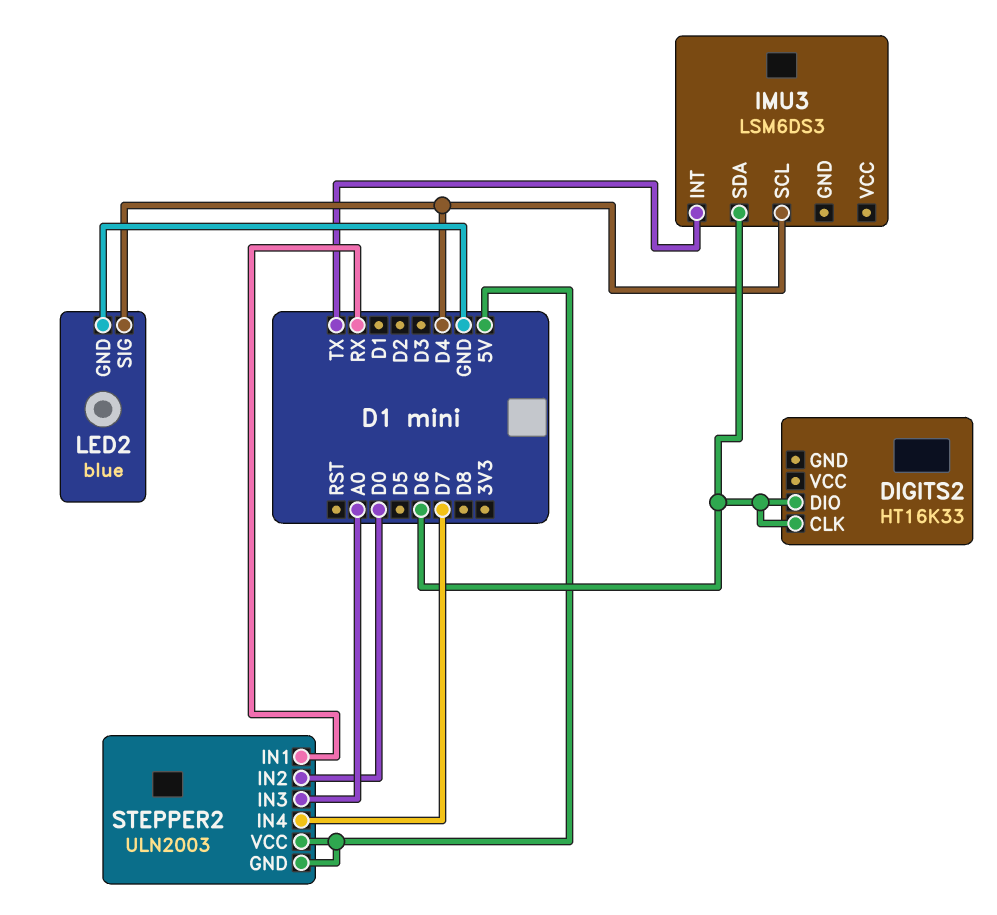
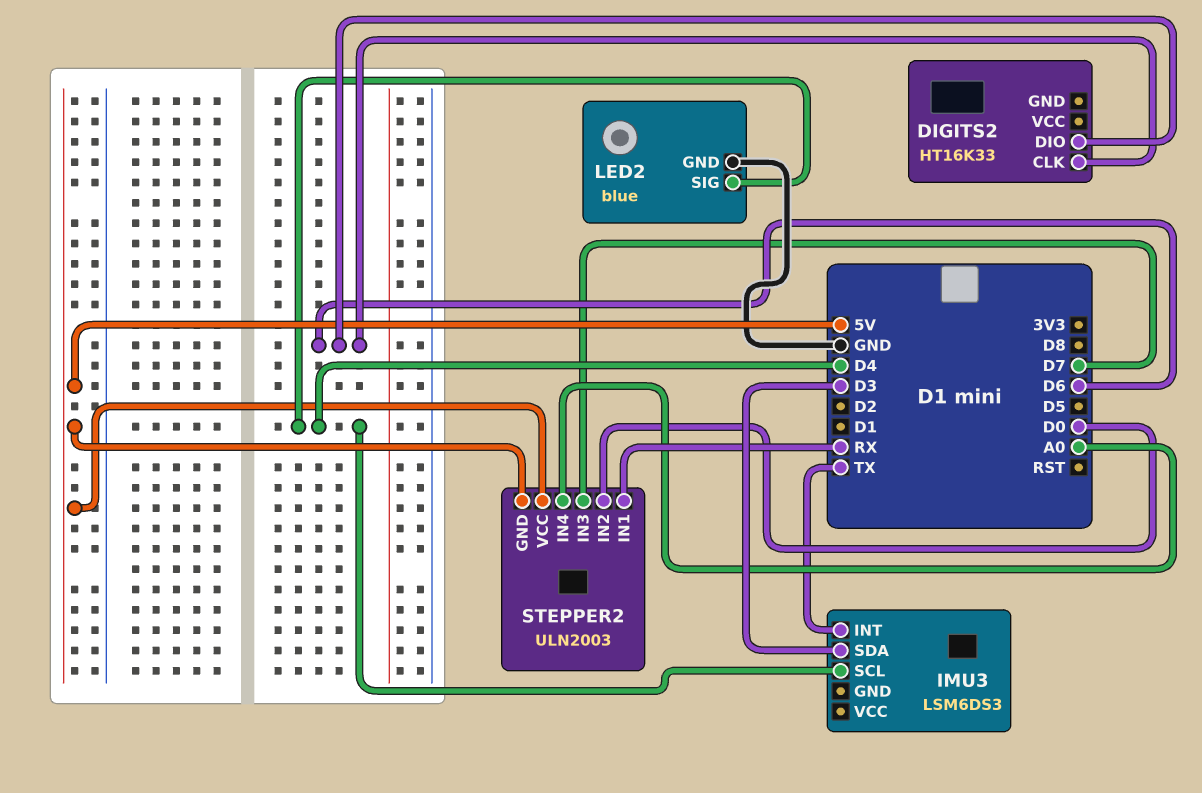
IMU3 pin SDA: D6 -> D3
STEPPER2 pin IN3: A0 -> D7
STEPPER2 pin IN4: D7 -> A0

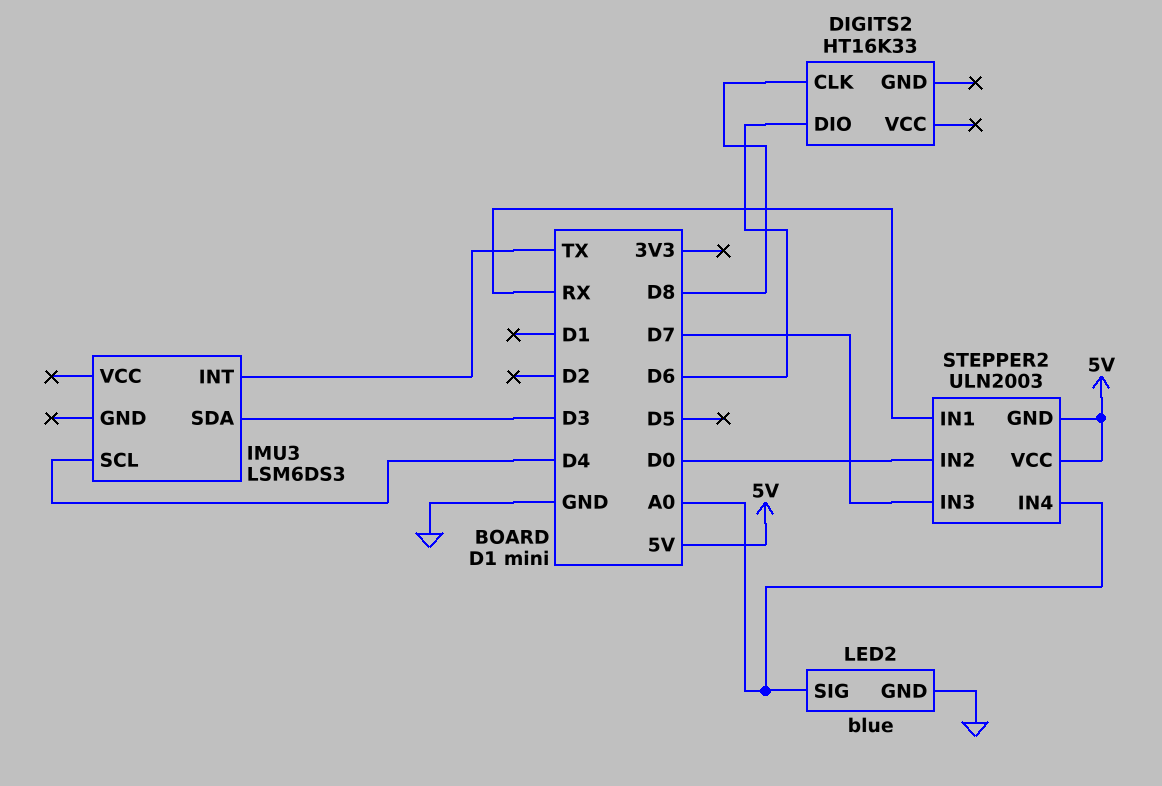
DIGITS2 pin CLK: D6 -> D8
LED2 pin SIG: D4 -> A0

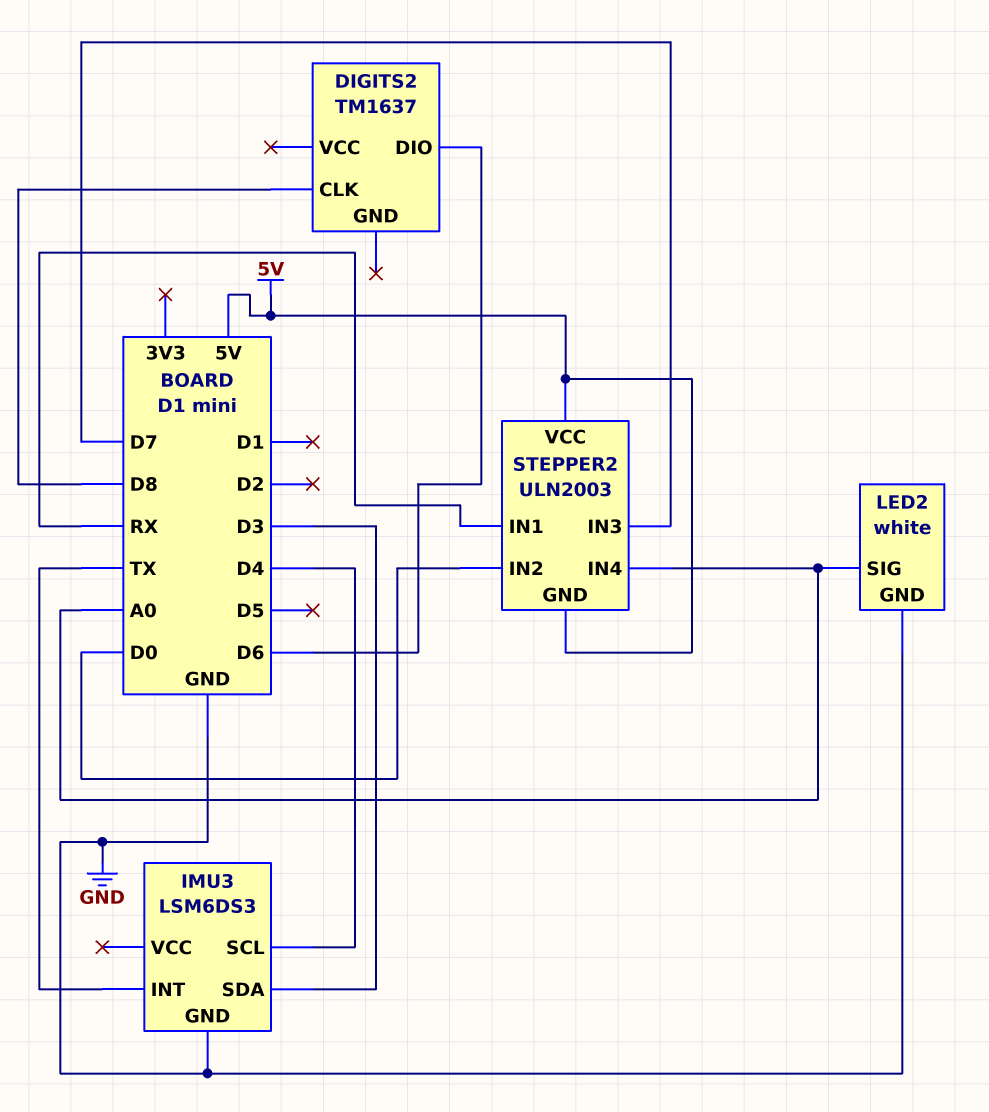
DIGITS2: HT16K33 -> TM1637
IMU3 pin GND: none -> GND
LED2: blue -> white

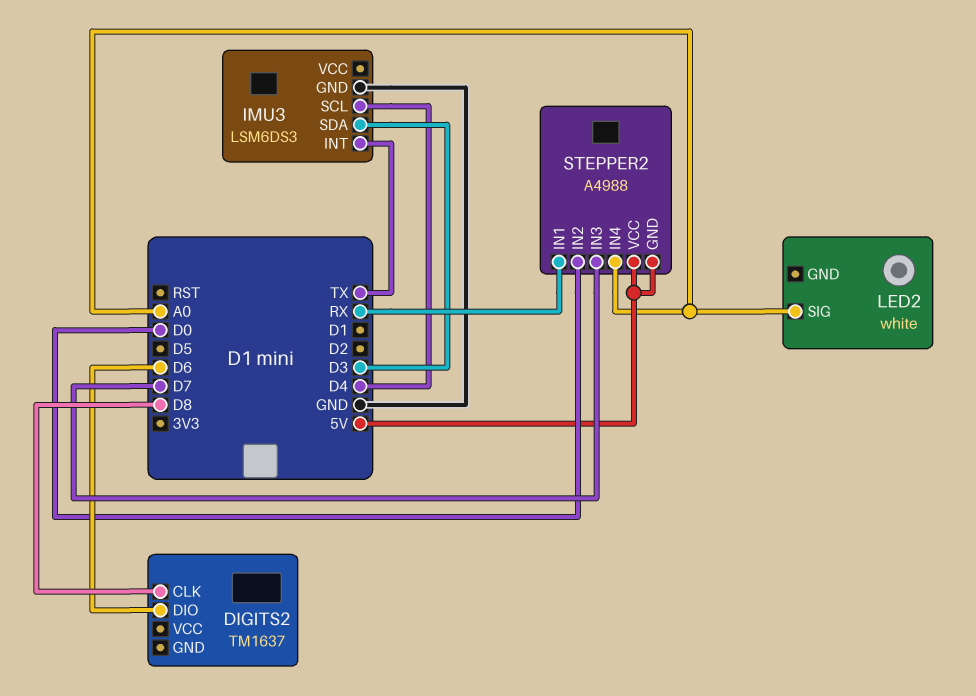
LED2 pin GND: GND -> none
STEPPER2: ULN2003 -> A4988

